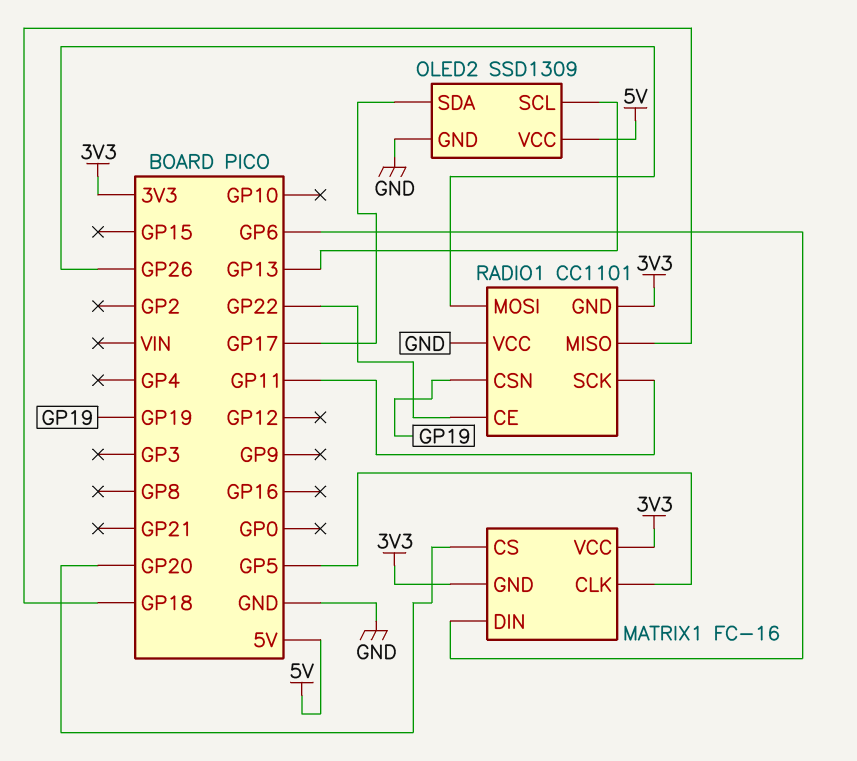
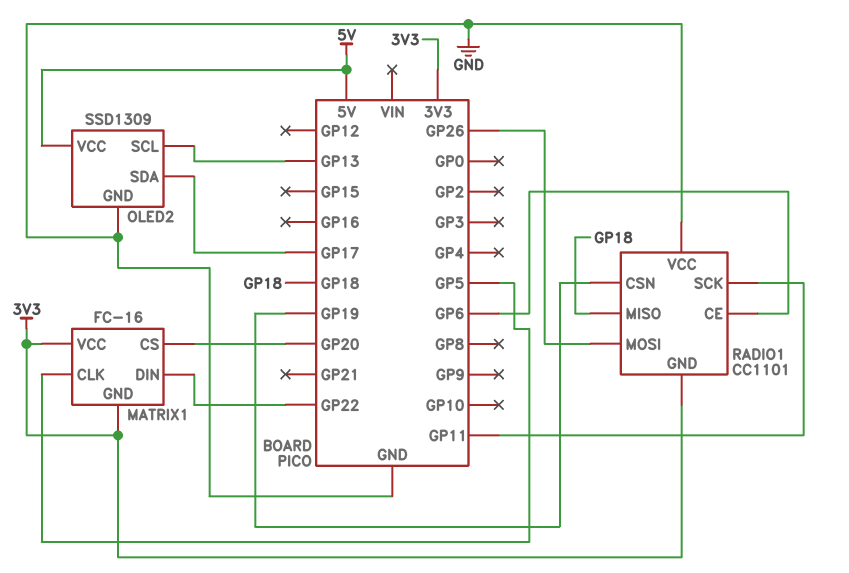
MATRIX1 pin DIN: GP6 -> GP22
RADIO1 pin CE: GP22 -> GP6

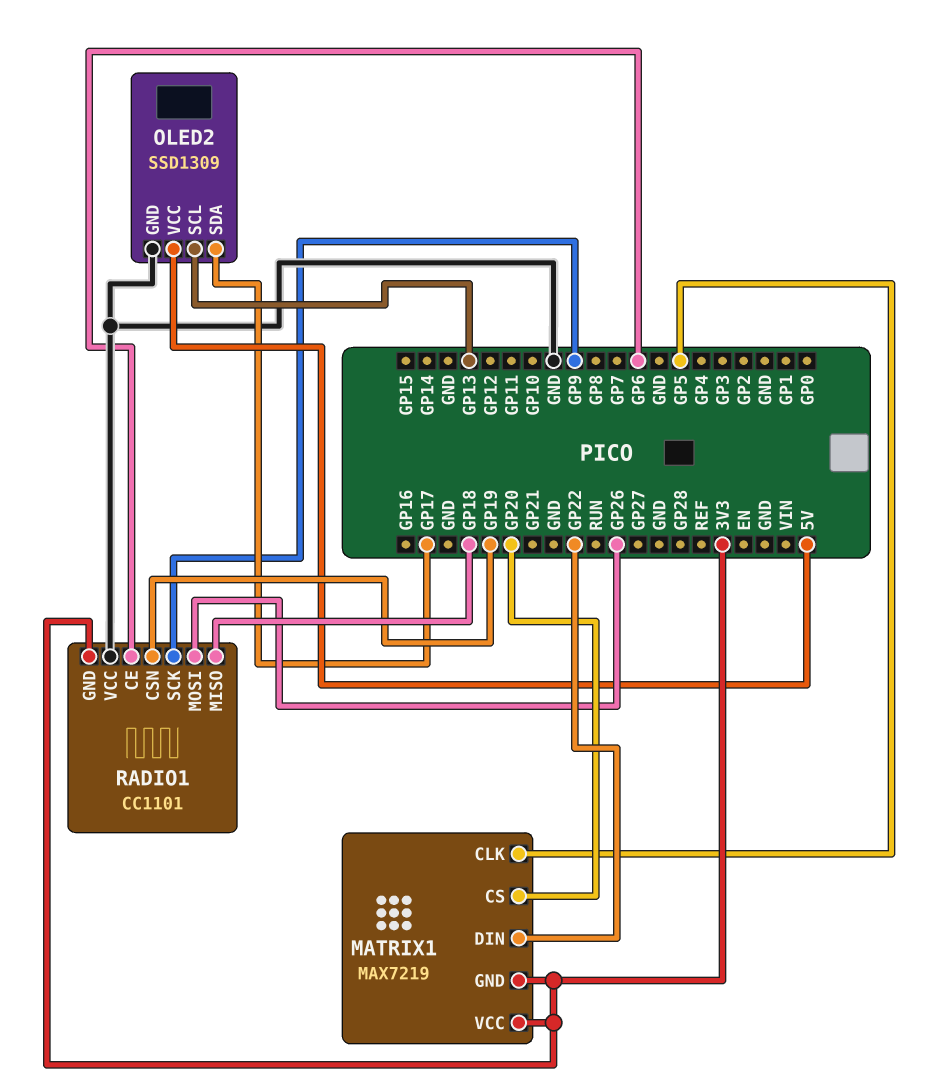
MATRIX1: FC-16 -> MAX7219
RADIO1 pin SCK: GP11 -> GP9

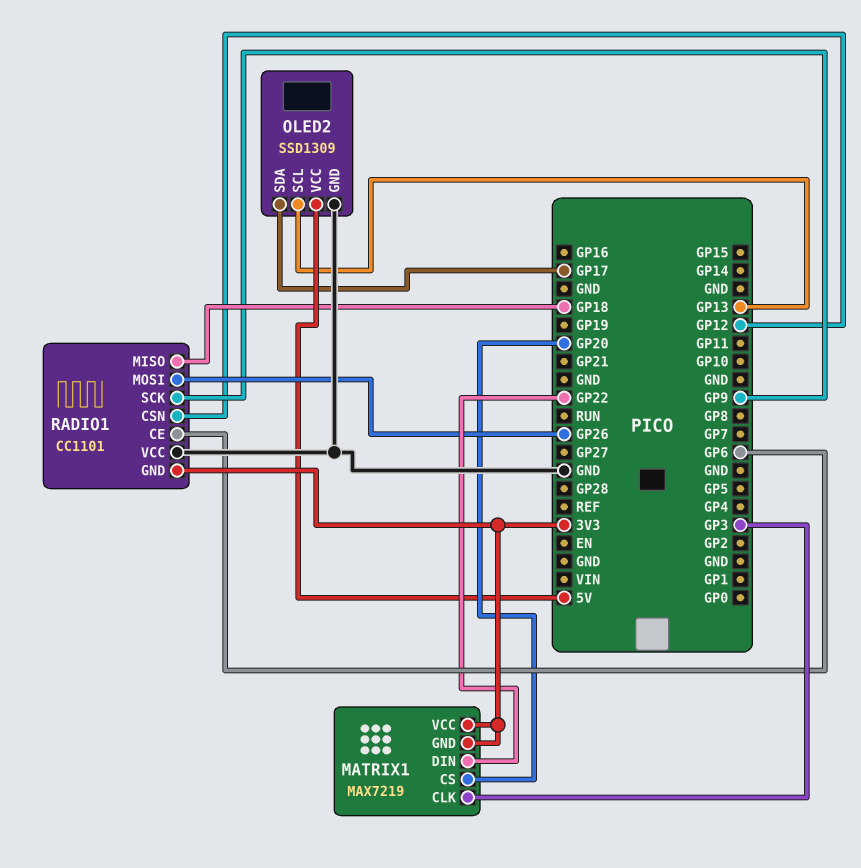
MATRIX1 pin CLK: GP5 -> GP3
RADIO1 pin CSN: GP19 -> GP12

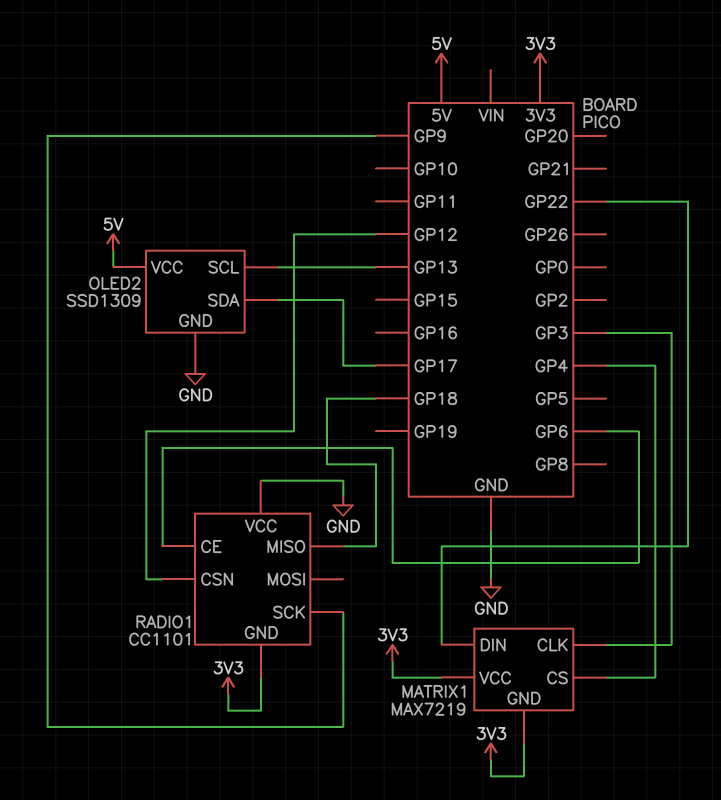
MATRIX1 pin CS: GP20 -> GP4
RADIO1 pin MOSI: GP26 -> none

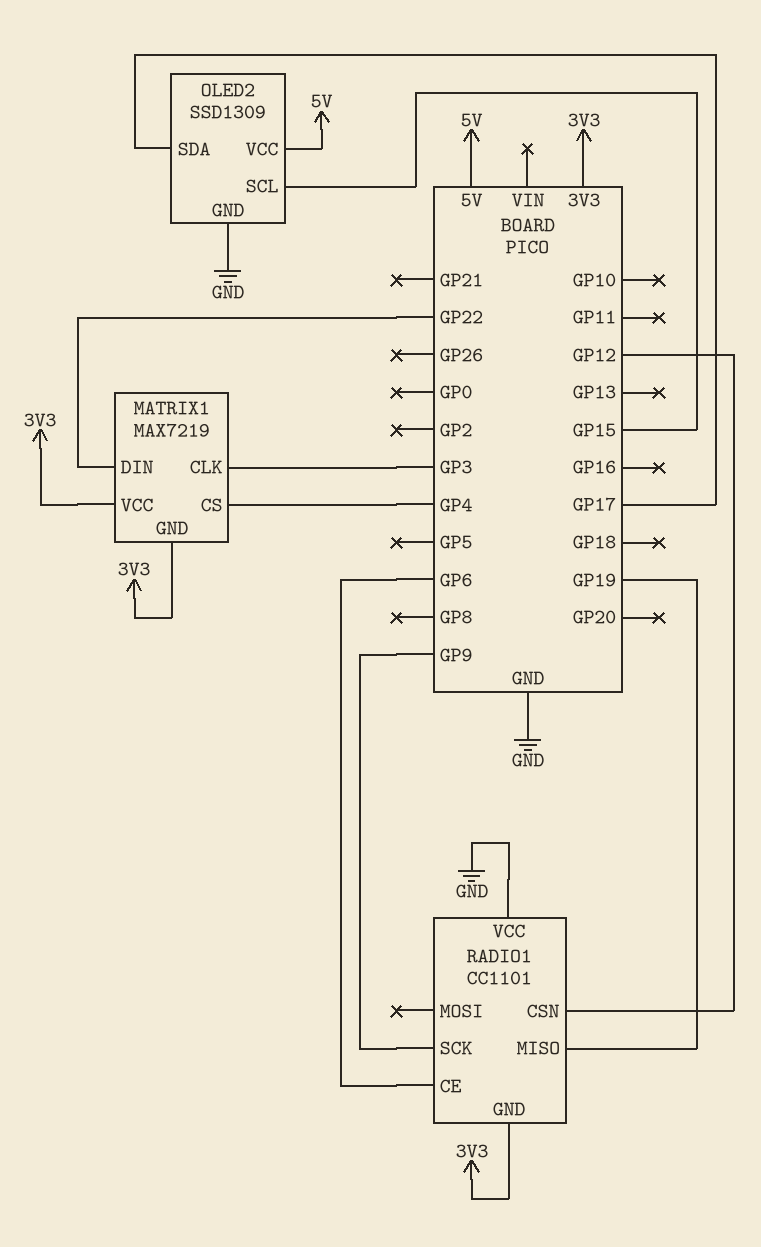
OLED2 pin SCL: GP13 -> GP15
RADIO1 pin MISO: GP18 -> GP19

